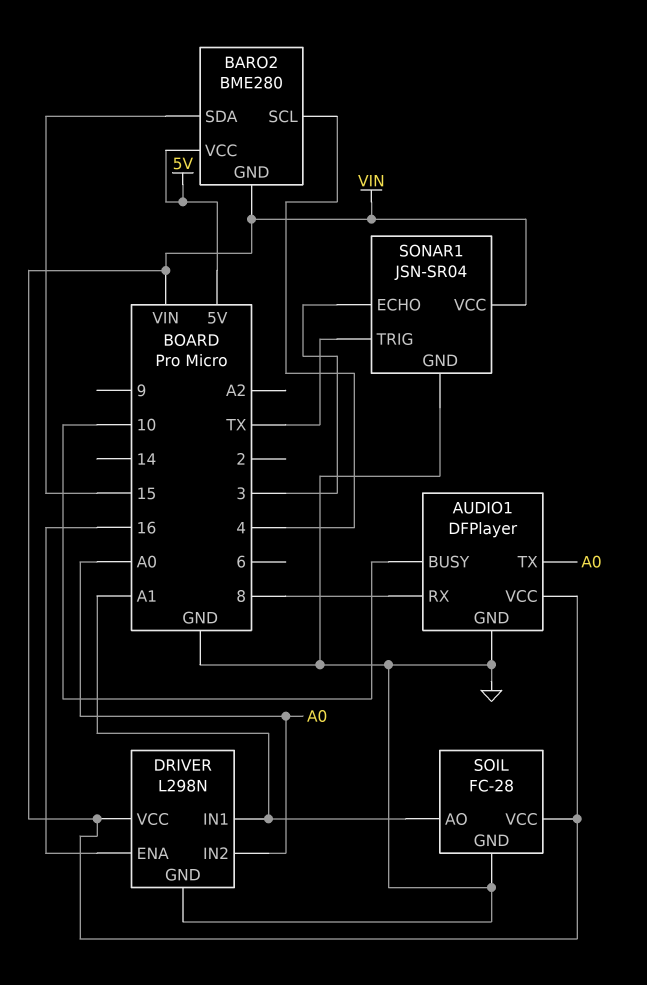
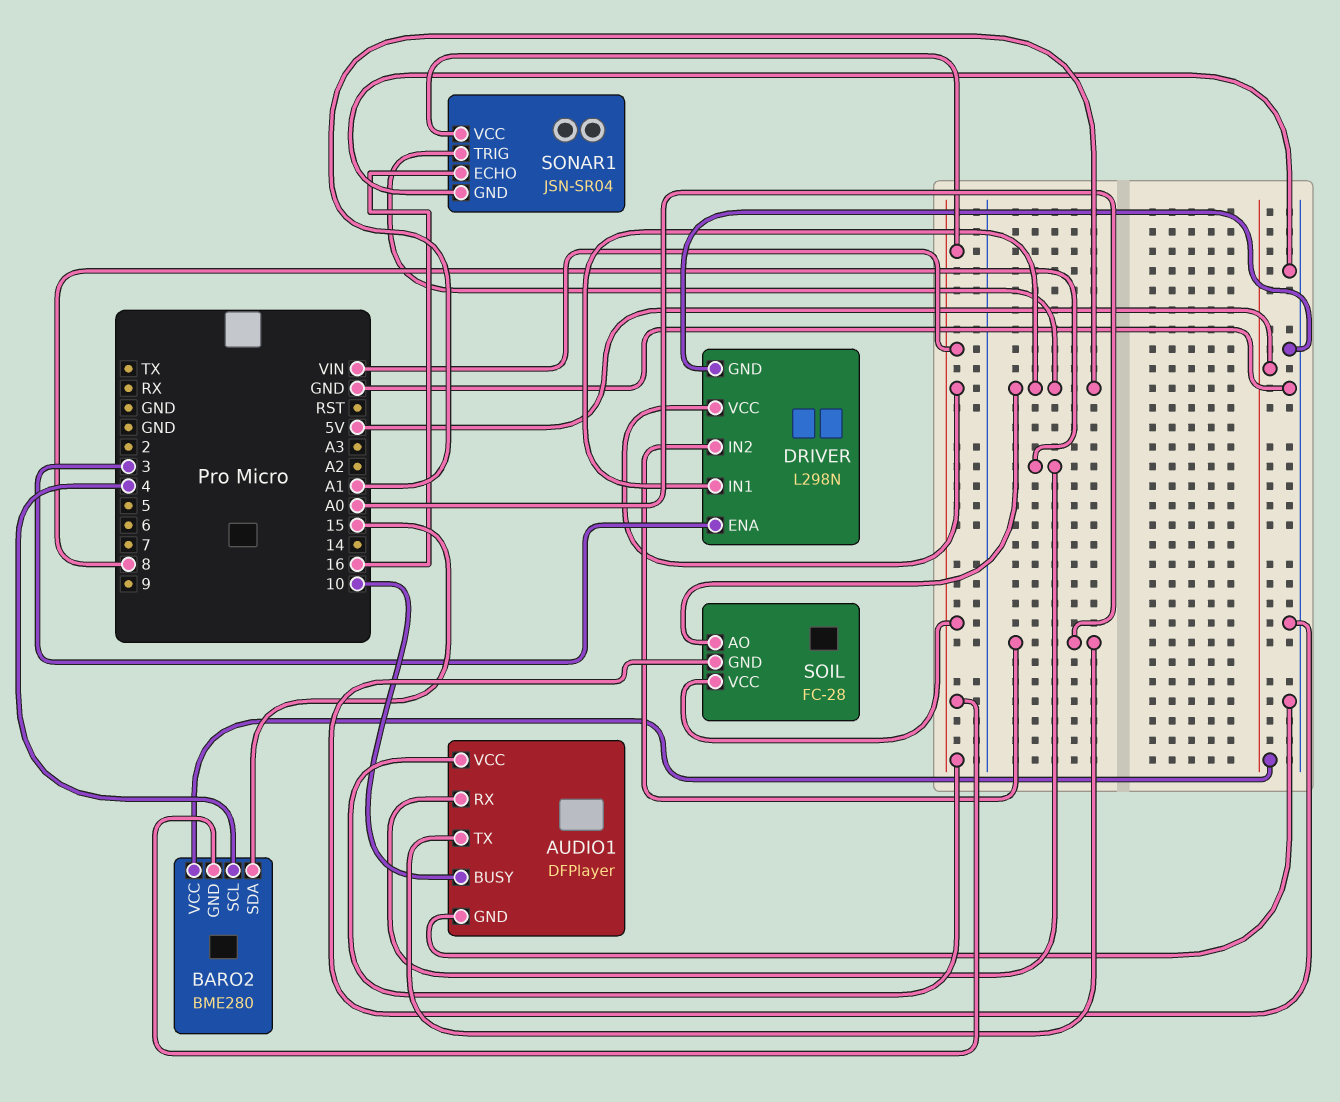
DRIVER pin ENA: 16 -> 3
SONAR1 pin ECHO: 3 -> 16
SONAR1 pin TRIG: TX -> A1

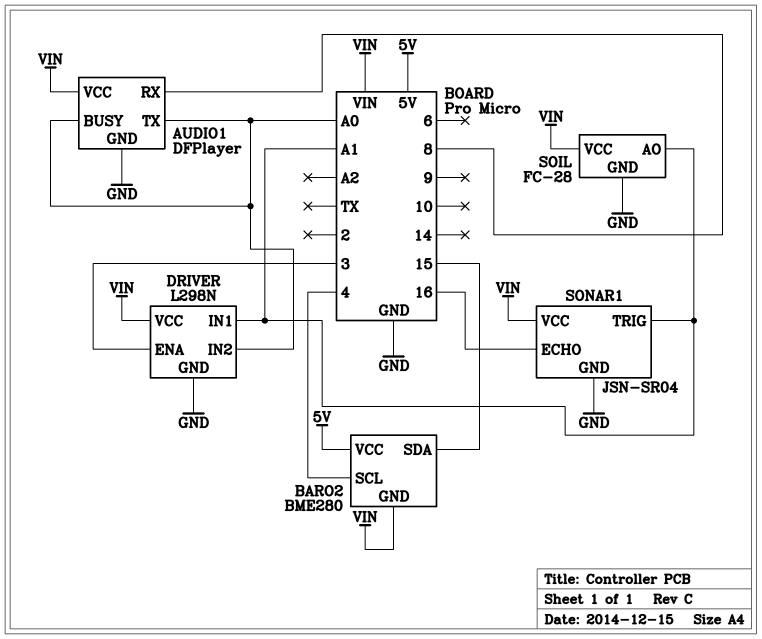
AUDIO1 pin BUSY: 10 -> A0

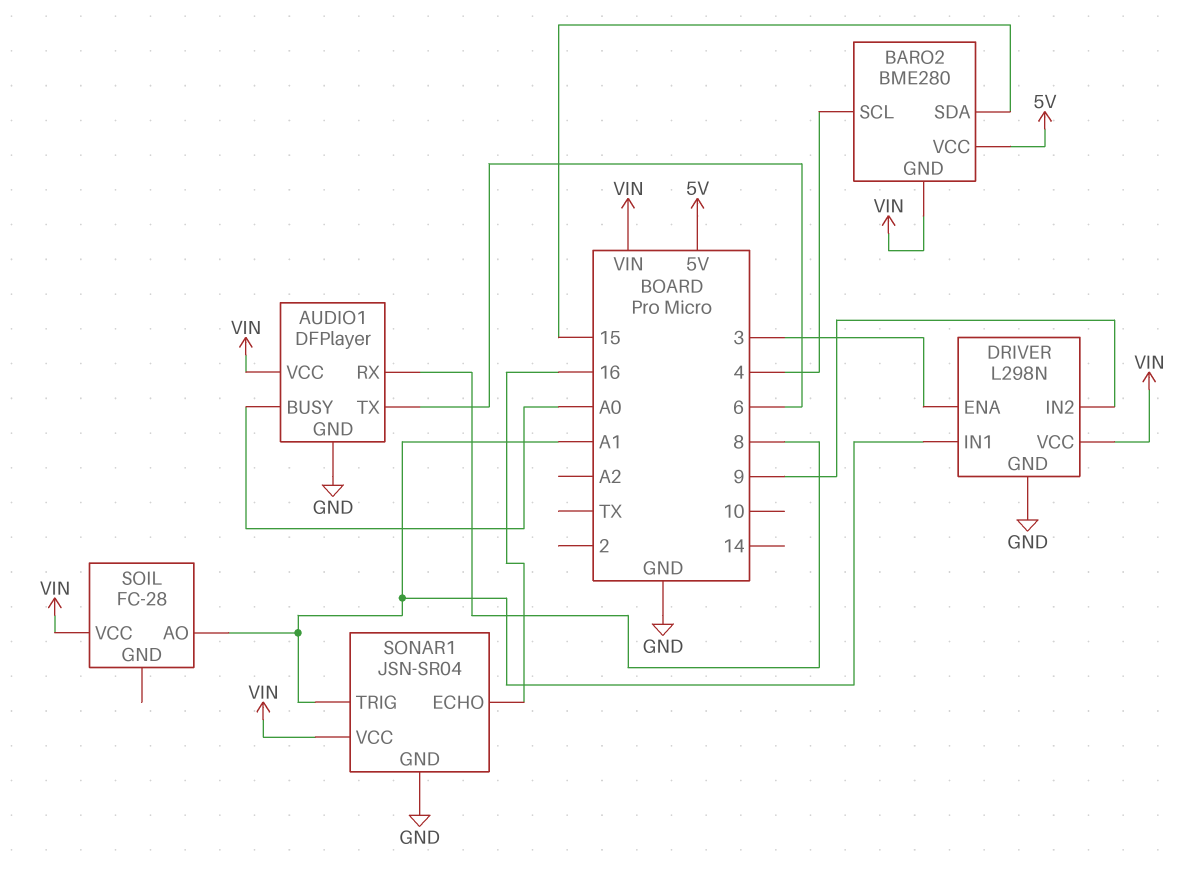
AUDIO1 pin TX: A0 -> 6
DRIVER pin IN2: A0 -> 9
SOIL pin GND: GND -> none

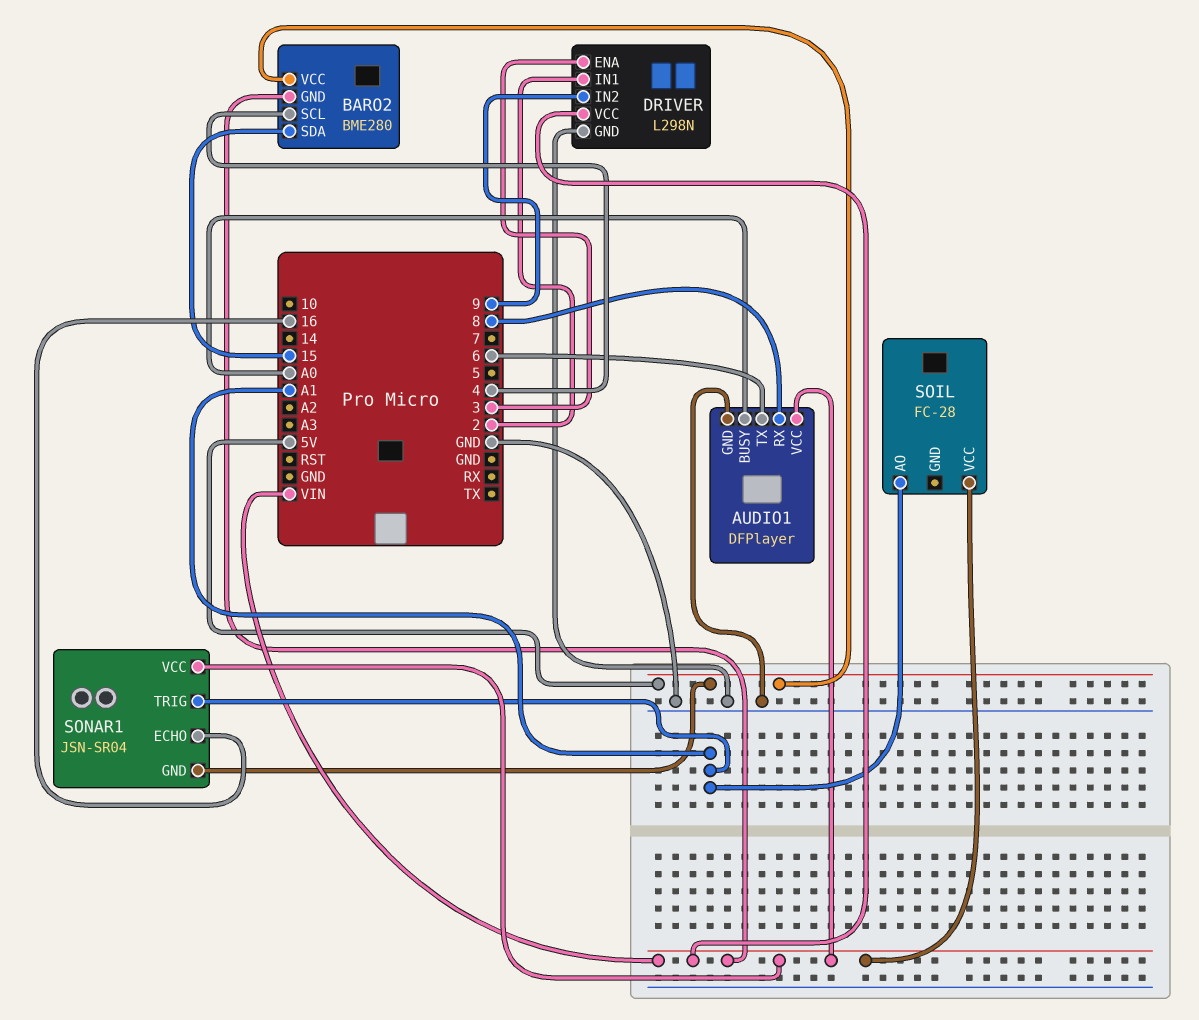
DRIVER pin IN1: A1 -> 2
SONAR1 pin GND: GND -> 5V

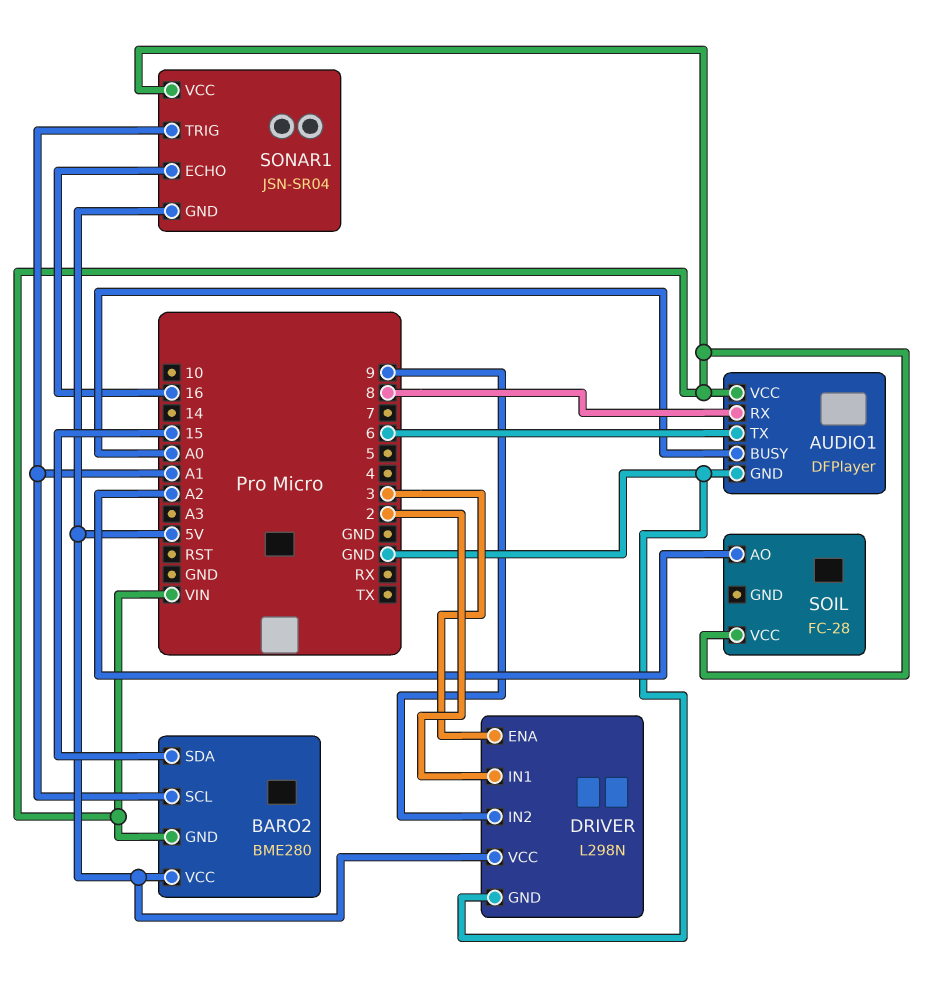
BARO2 pin SCL: 4 -> A1
DRIVER pin VCC: VIN -> 5V
SOIL pin AO: A1 -> A2

